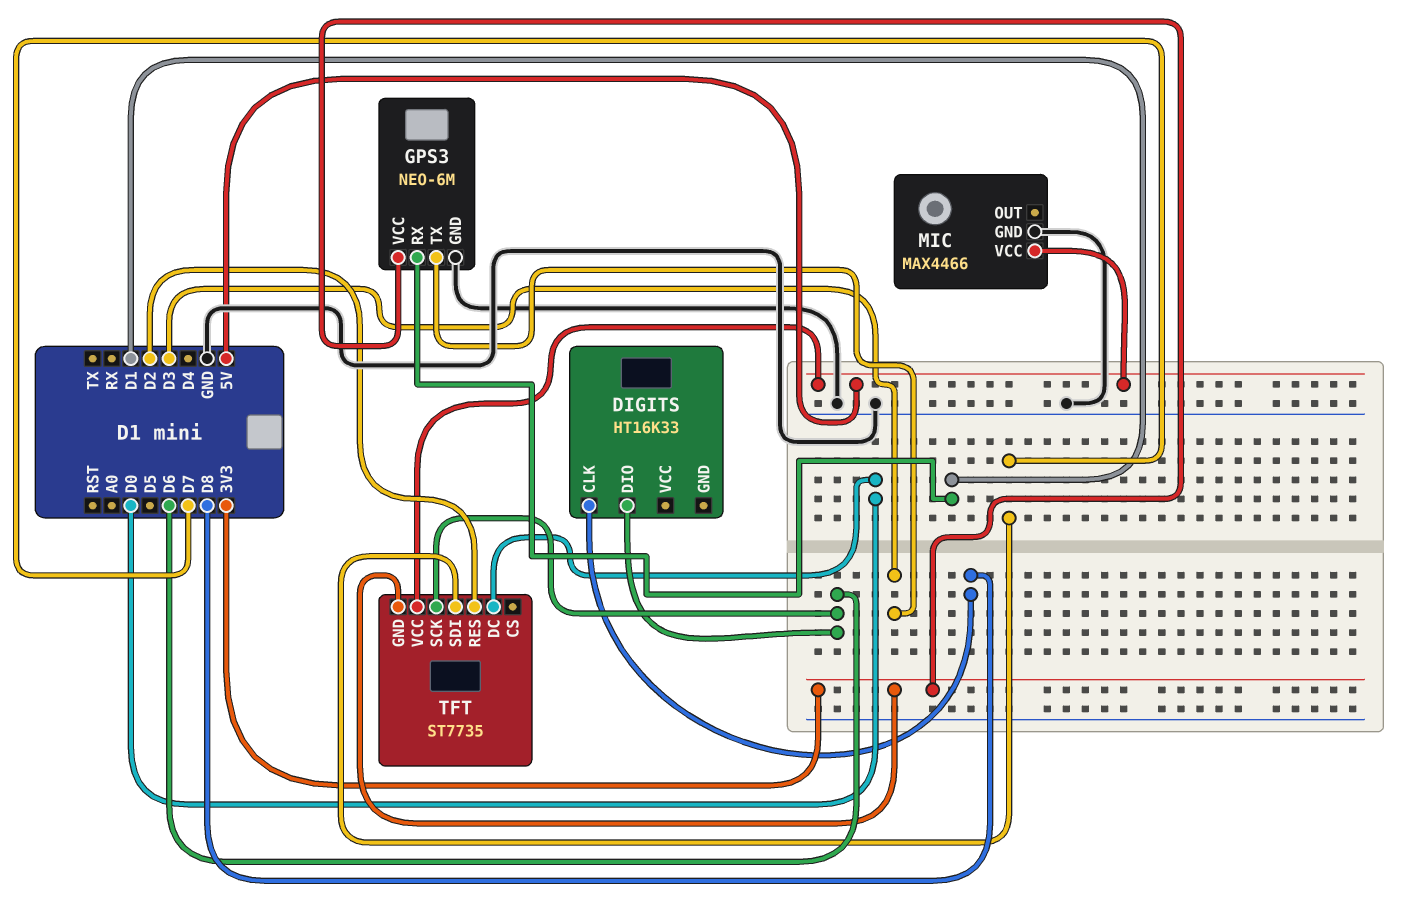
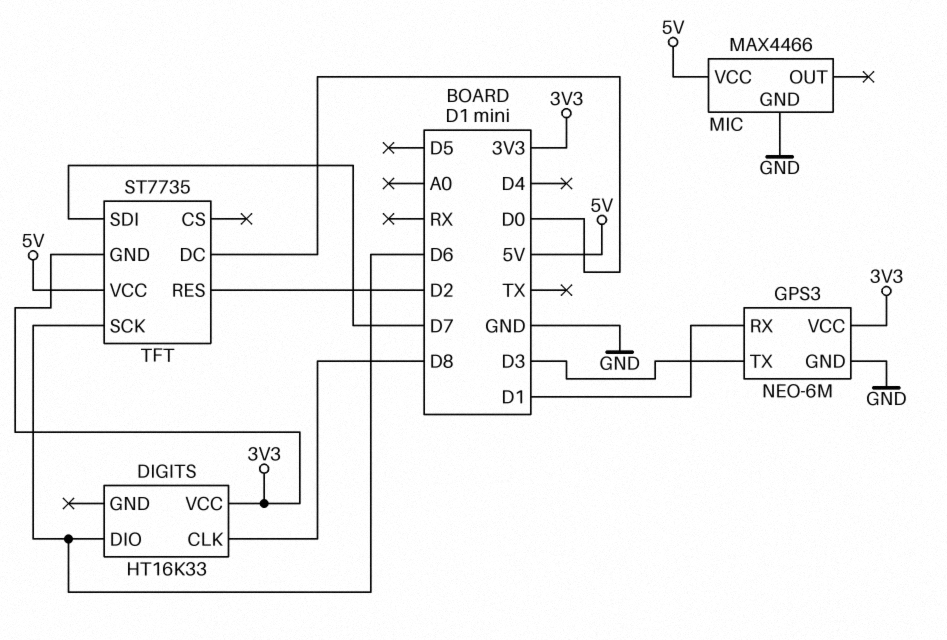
DIGITS pin VCC: none -> 3V3

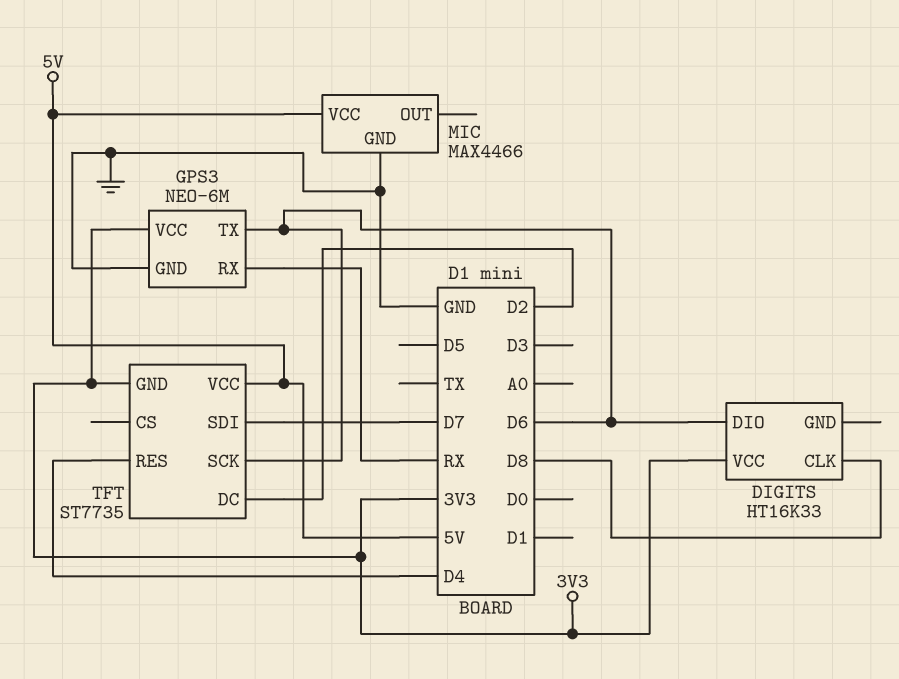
GPS3 pin RX: D1 -> RX
GPS3 pin TX: D3 -> D6
TFT pin DC: D0 -> D2
TFT pin RES: D2 -> D4

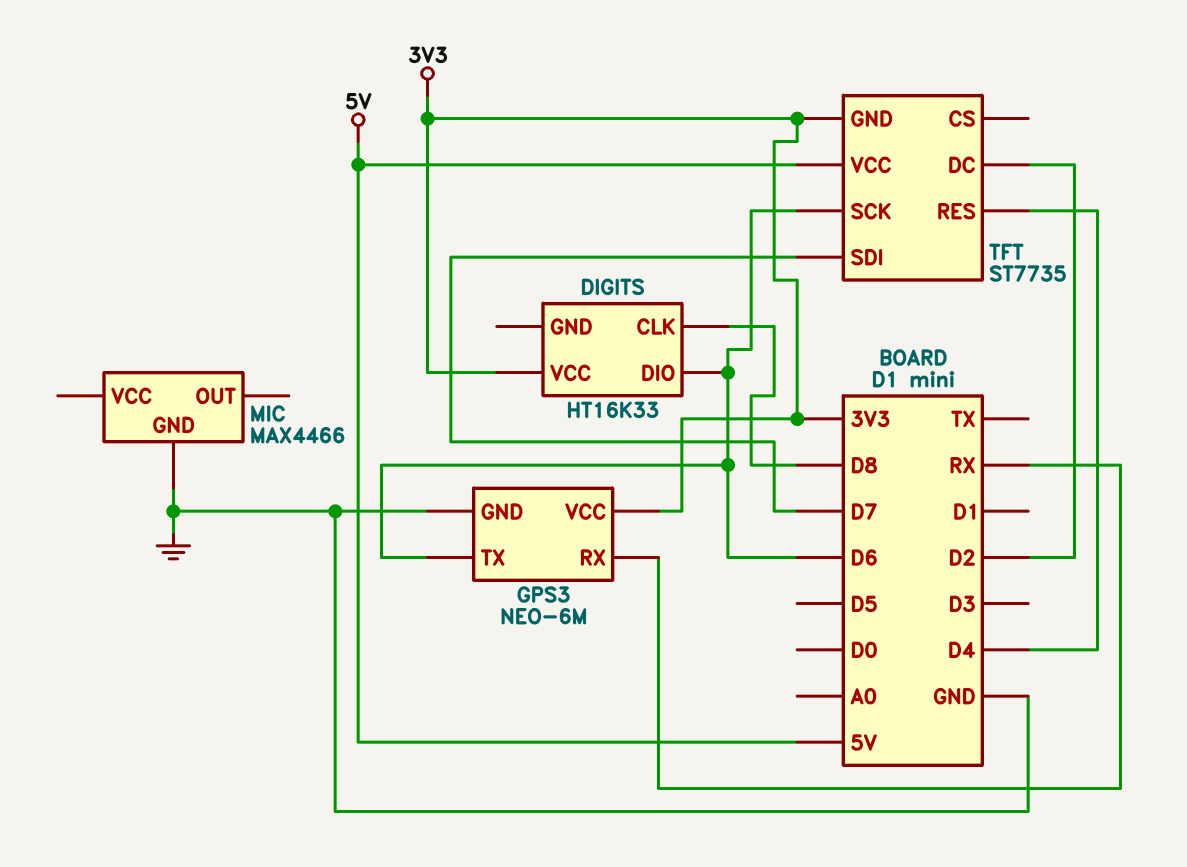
MIC pin VCC: 5V -> none

